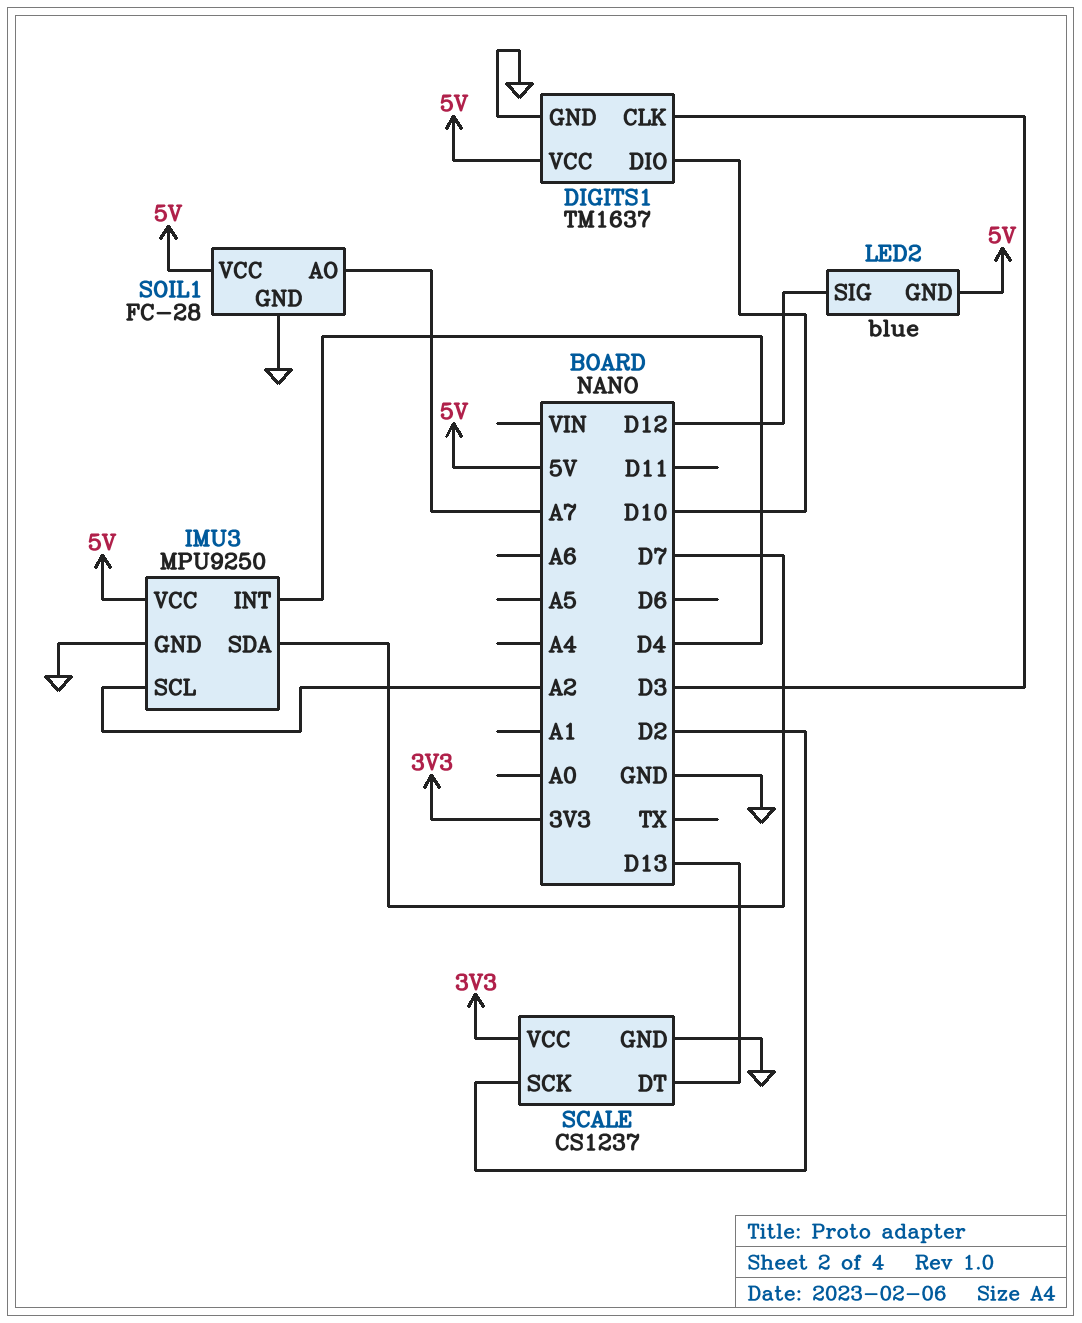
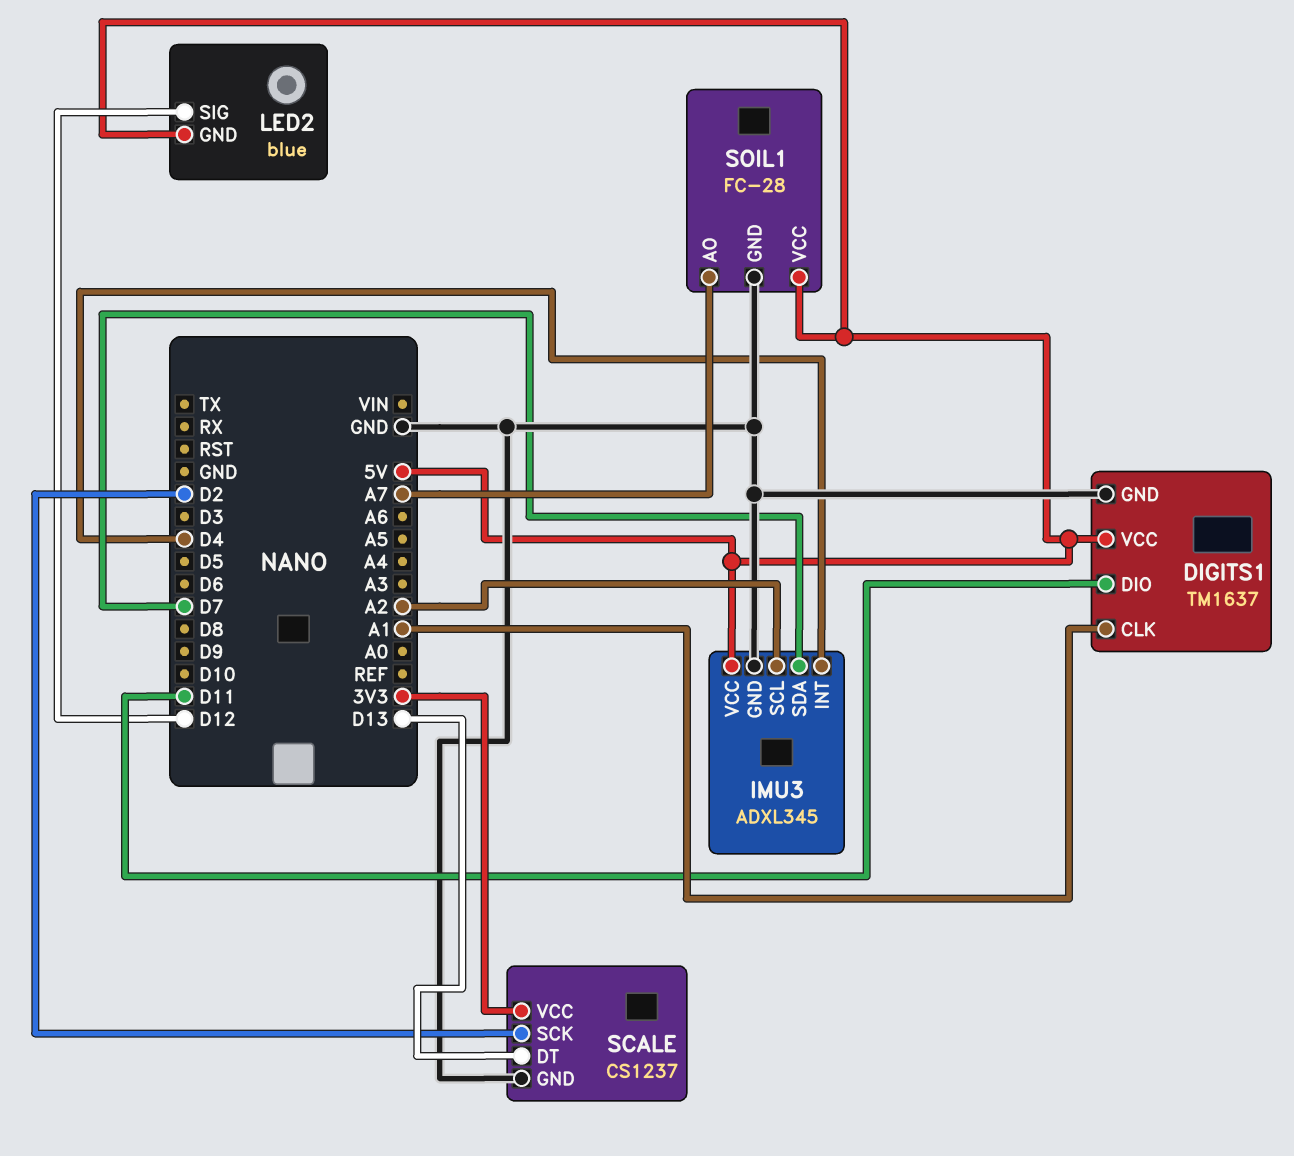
DIGITS1 pin CLK: D3 -> A1
DIGITS1 pin DIO: D10 -> D11
IMU3: MPU9250 -> ADXL345

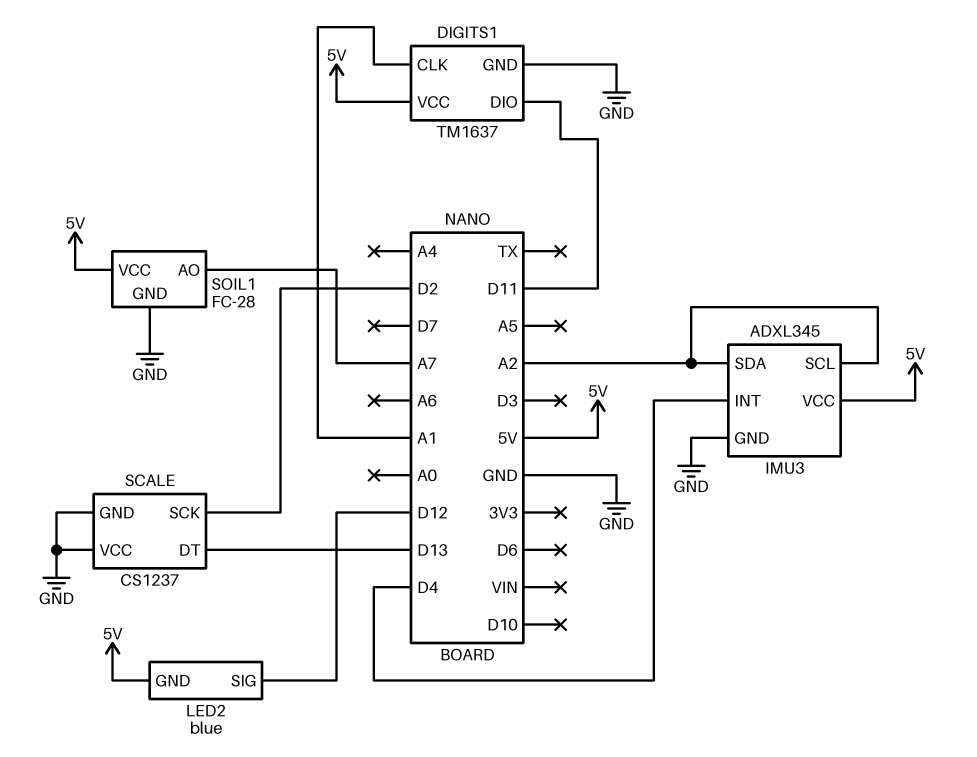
IMU3 pin SDA: D7 -> A2
SCALE pin VCC: 3V3 -> GND

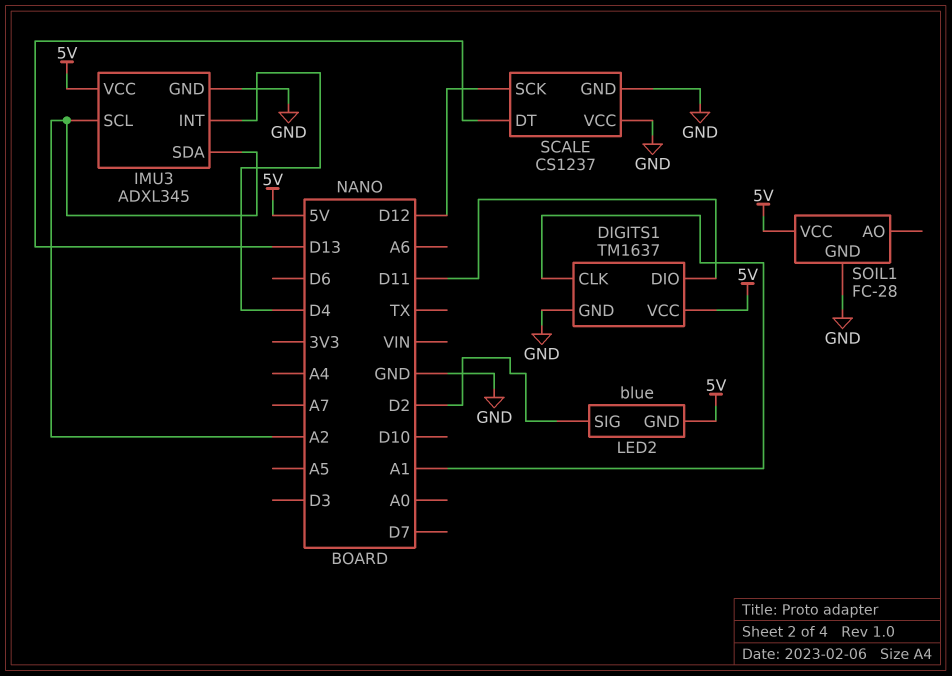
LED2 pin SIG: D12 -> D2
SCALE pin SCK: D2 -> D12
SOIL1 pin AO: A7 -> none

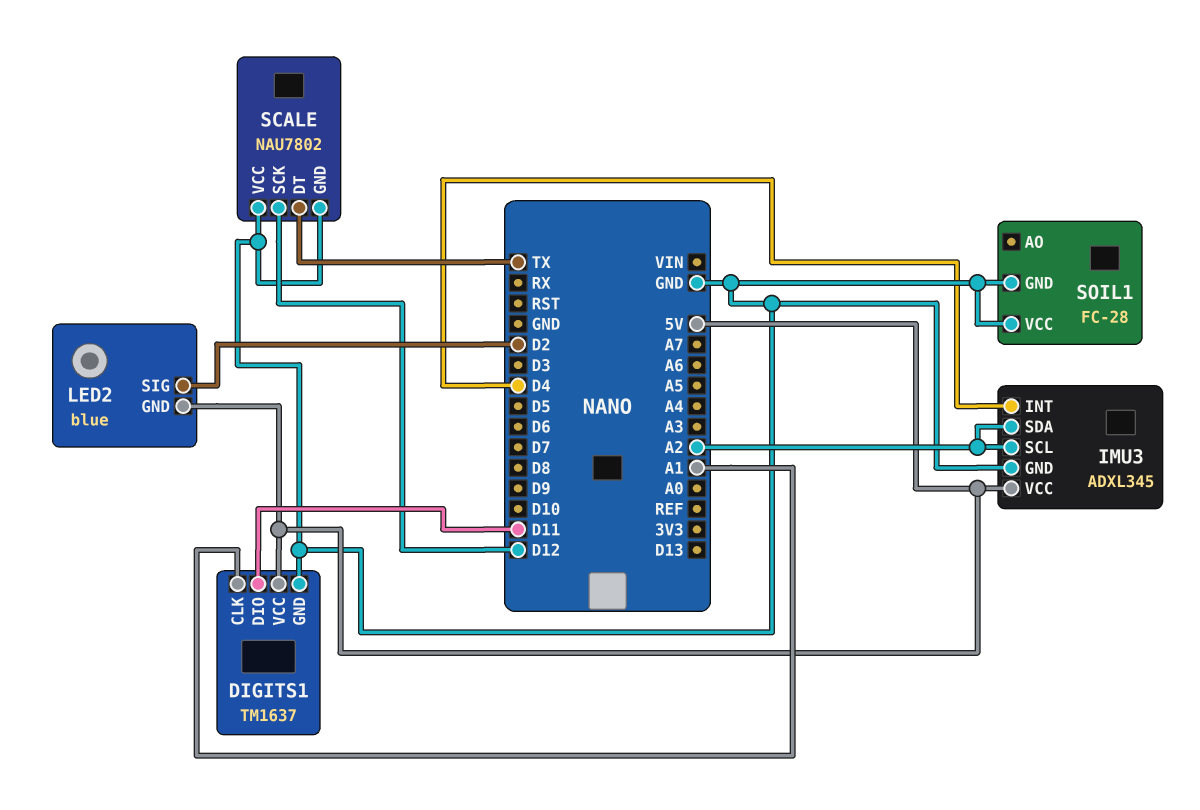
SCALE: CS1237 -> NAU7802
SCALE pin DT: D13 -> TX
SOIL1 pin VCC: 5V -> GND

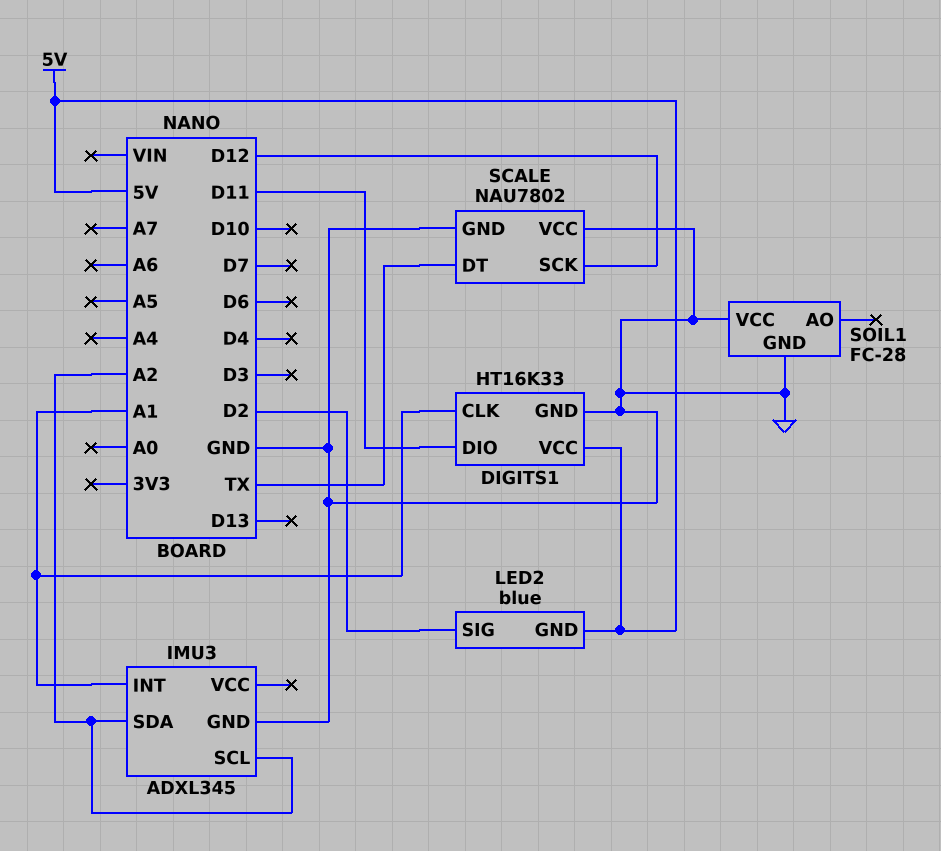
DIGITS1: TM1637 -> HT16K33
IMU3 pin INT: D4 -> A1
IMU3 pin VCC: 5V -> none

